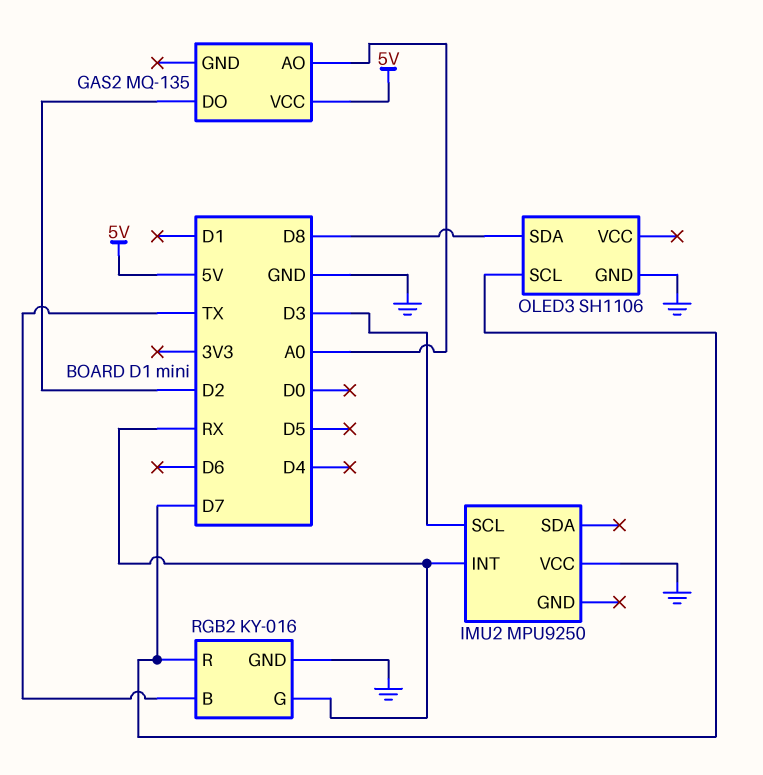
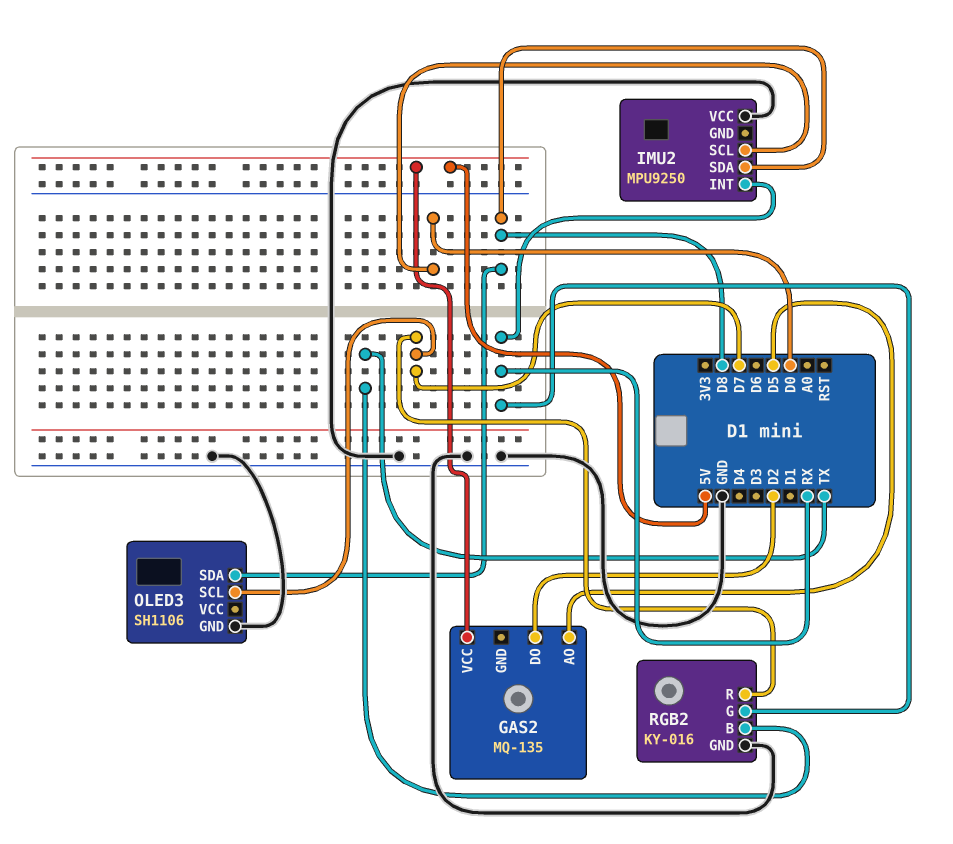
GAS2 pin AO: A0 -> D5
IMU2 pin SCL: D3 -> D0
IMU2 pin SDA: none -> D8

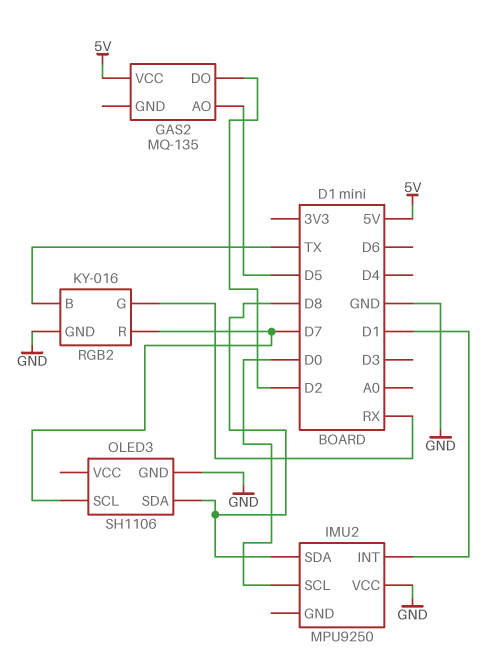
IMU2 pin INT: RX -> D1

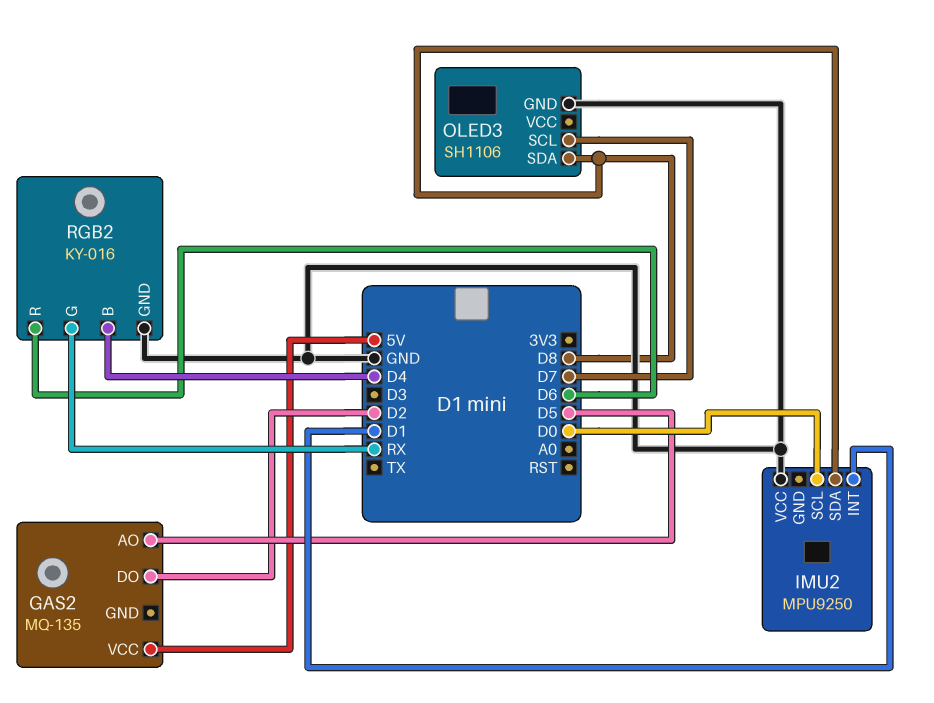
RGB2 pin B: TX -> D4
RGB2 pin R: D7 -> D6

